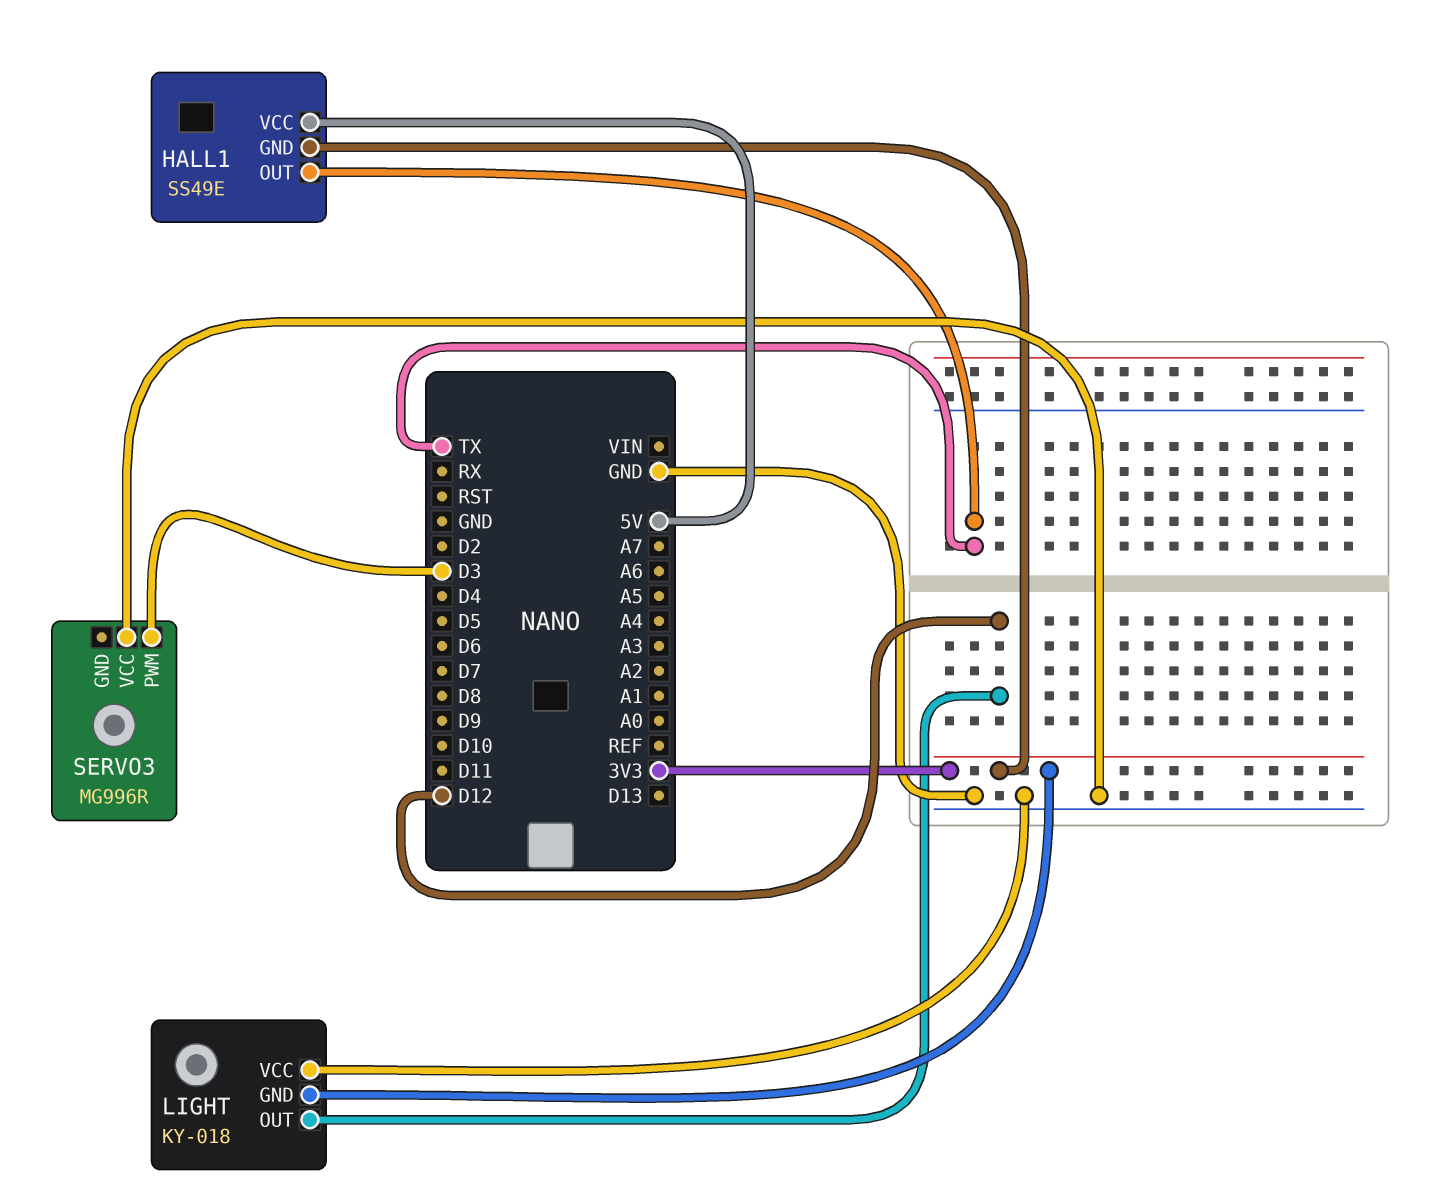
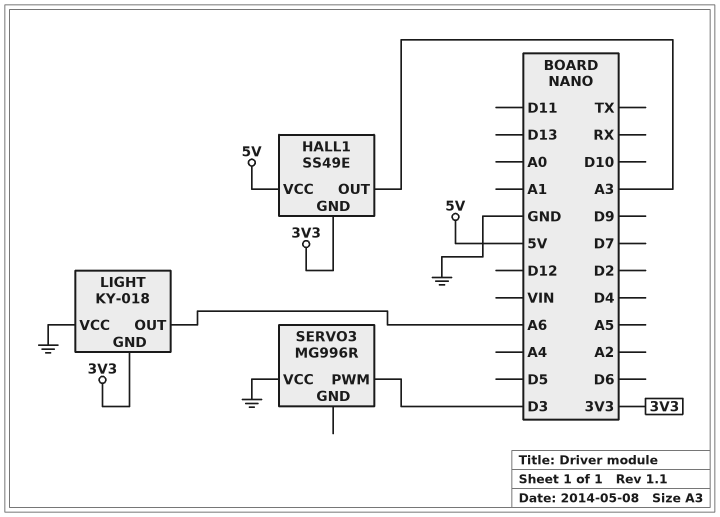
HALL1 pin OUT: TX -> A3
LIGHT pin OUT: D12 -> A6

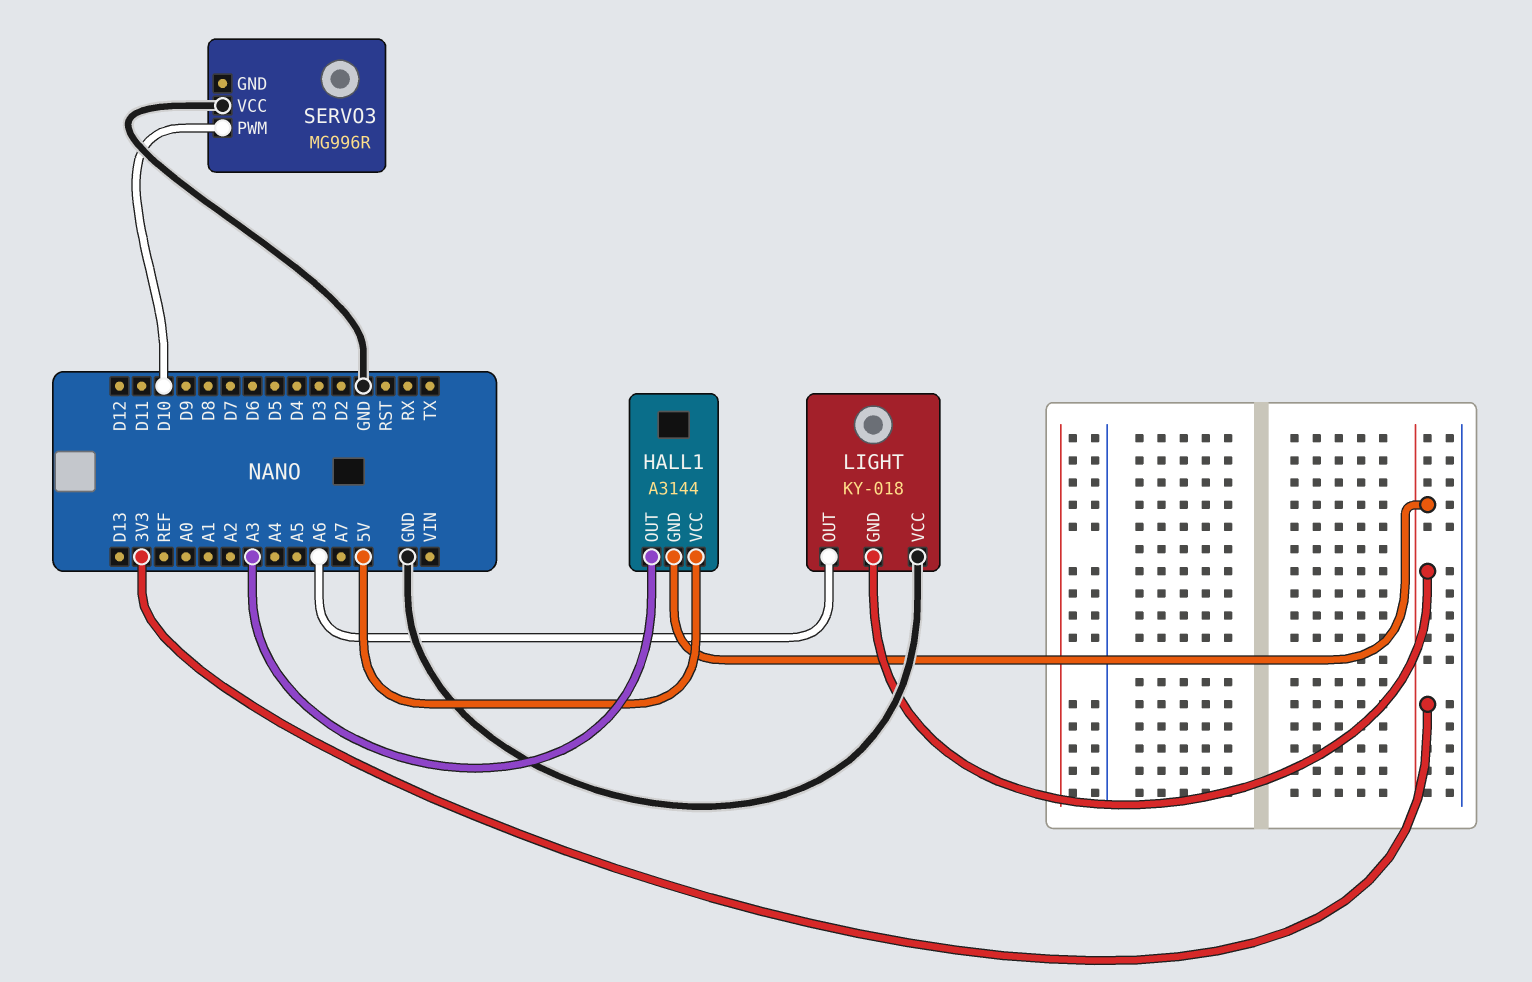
HALL1: SS49E -> A3144
SERVO3 pin PWM: D3 -> D10

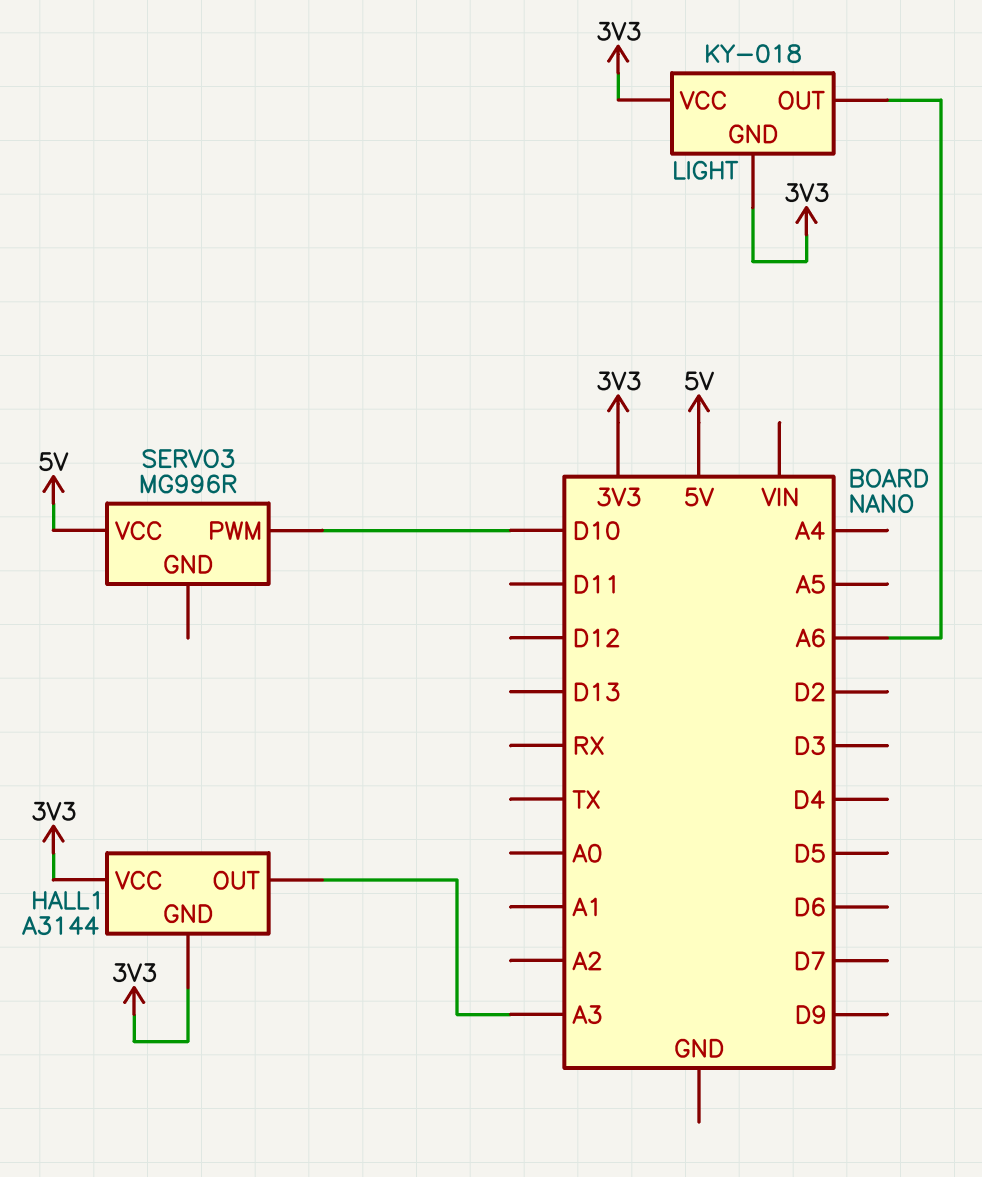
HALL1 pin VCC: 5V -> 3V3
LIGHT pin VCC: GND -> 3V3
SERVO3 pin VCC: GND -> 5V

